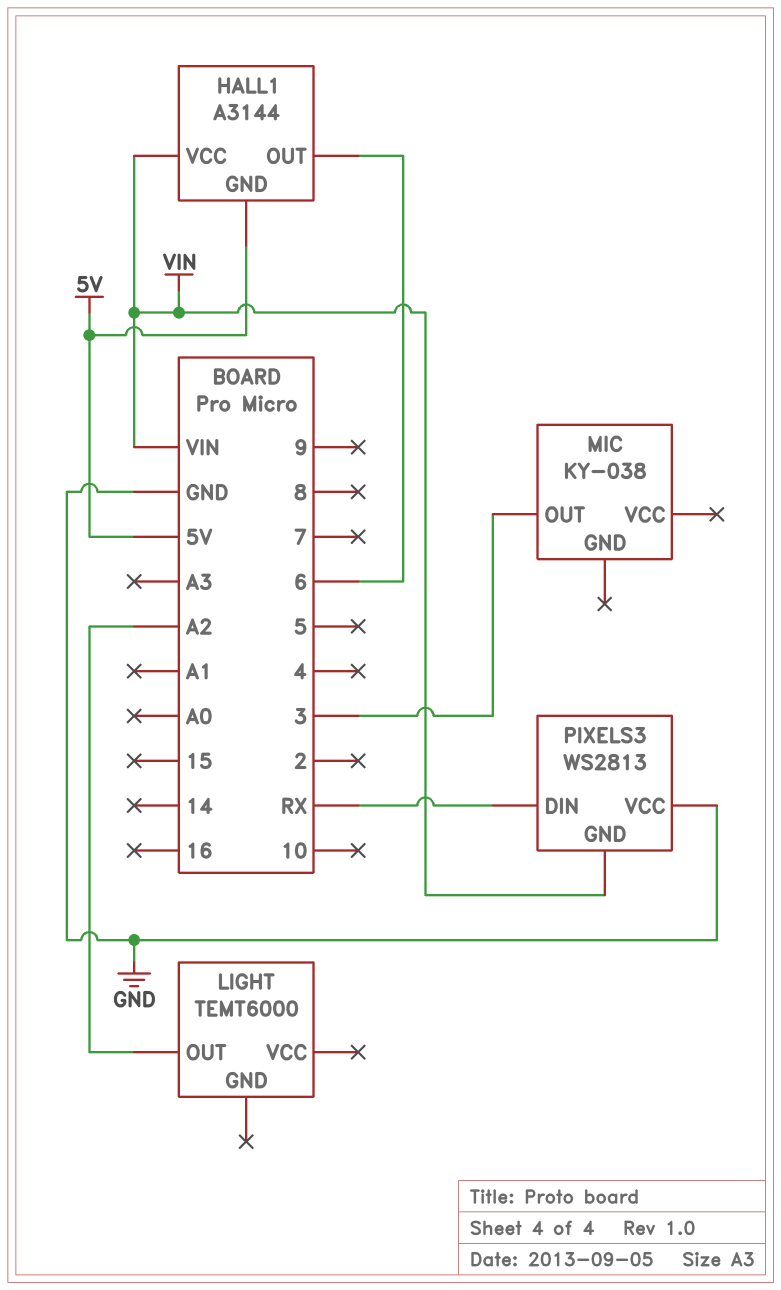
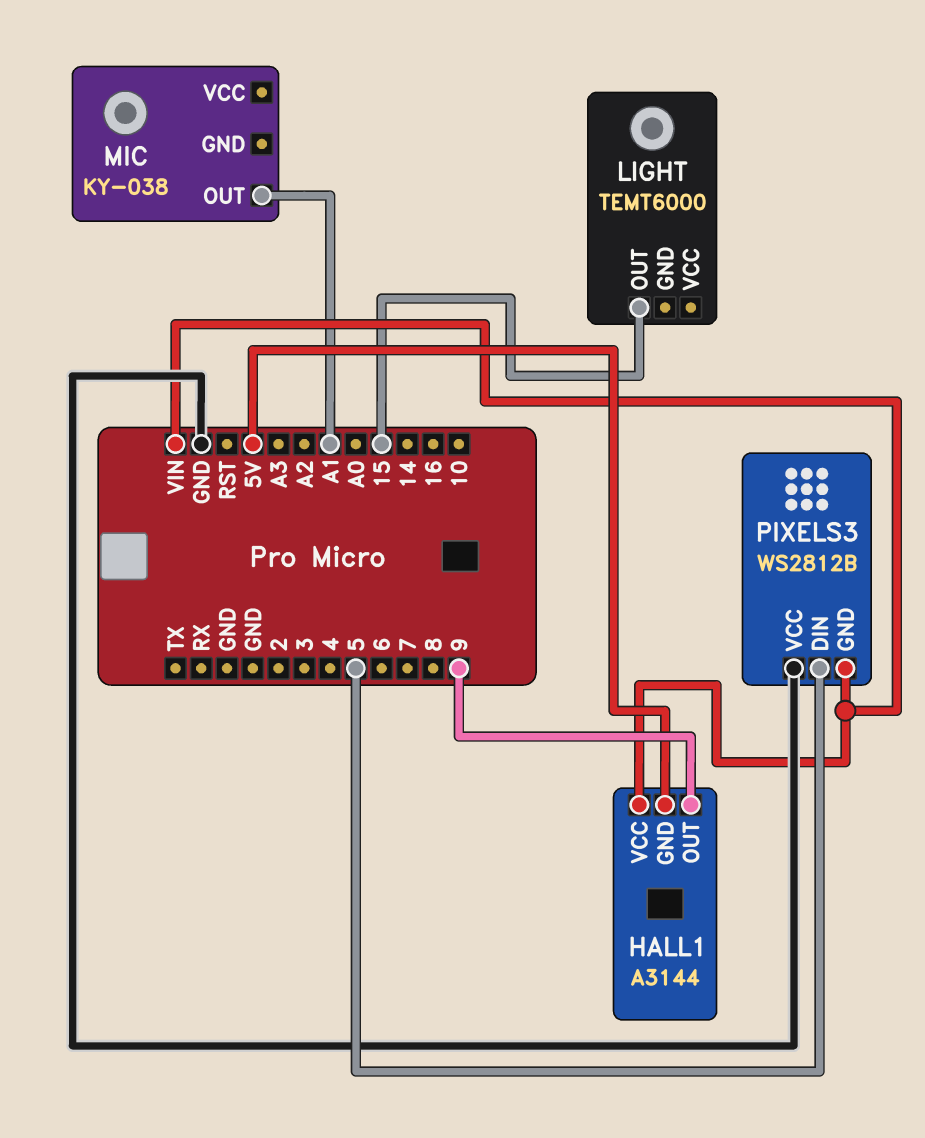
HALL1 pin OUT: 6 -> 9
LIGHT pin OUT: A2 -> 15
MIC pin OUT: 3 -> A1
PIXELS3: WS2813 -> WS2812B
PIXELS3 pin DIN: RX -> 5

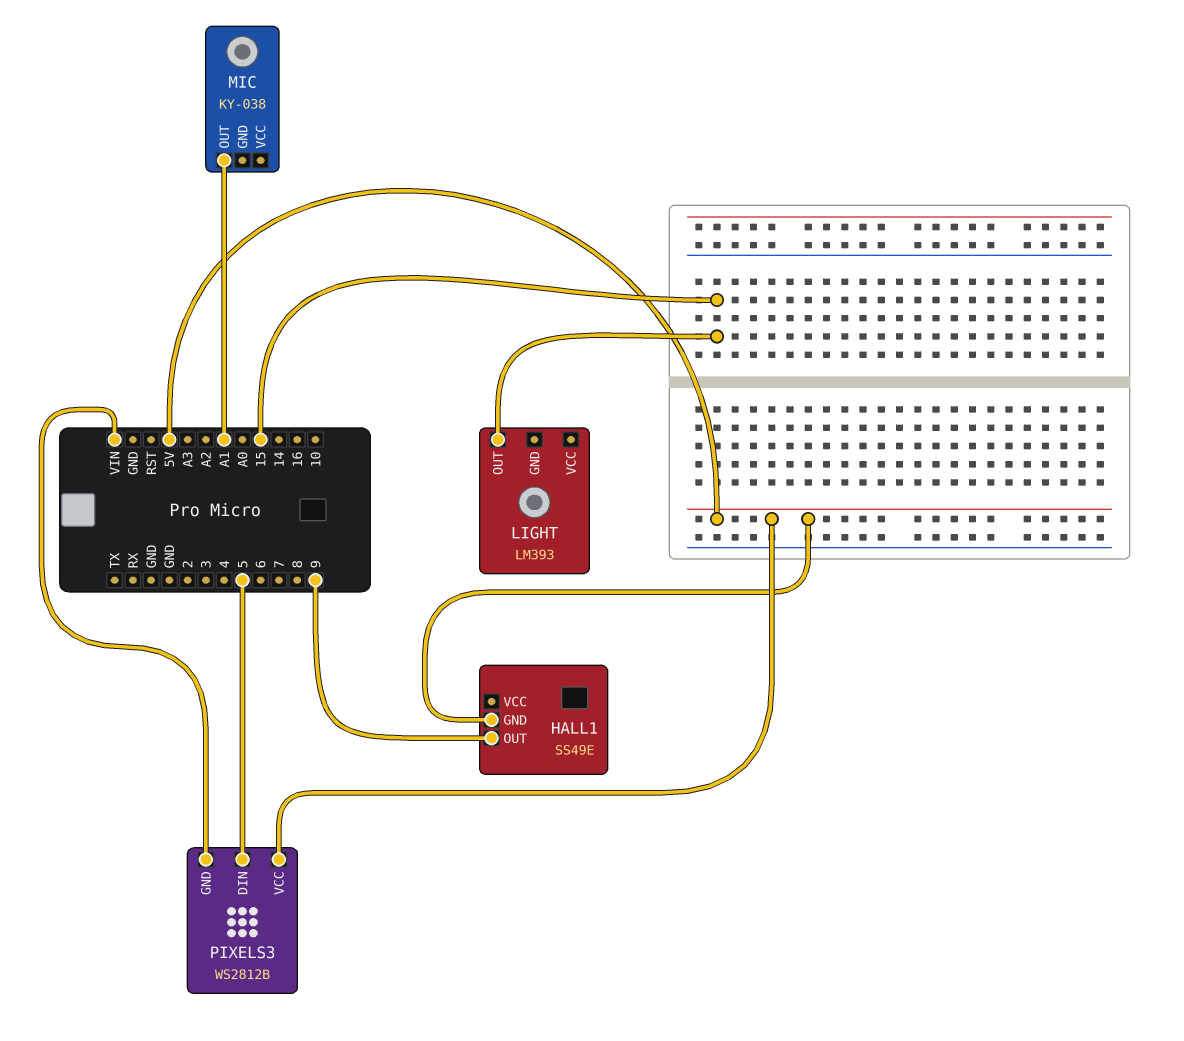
HALL1: A3144 -> SS49E
HALL1 pin VCC: VIN -> none
LIGHT: TEMT6000 -> LM393
PIXELS3 pin VCC: GND -> 5V

